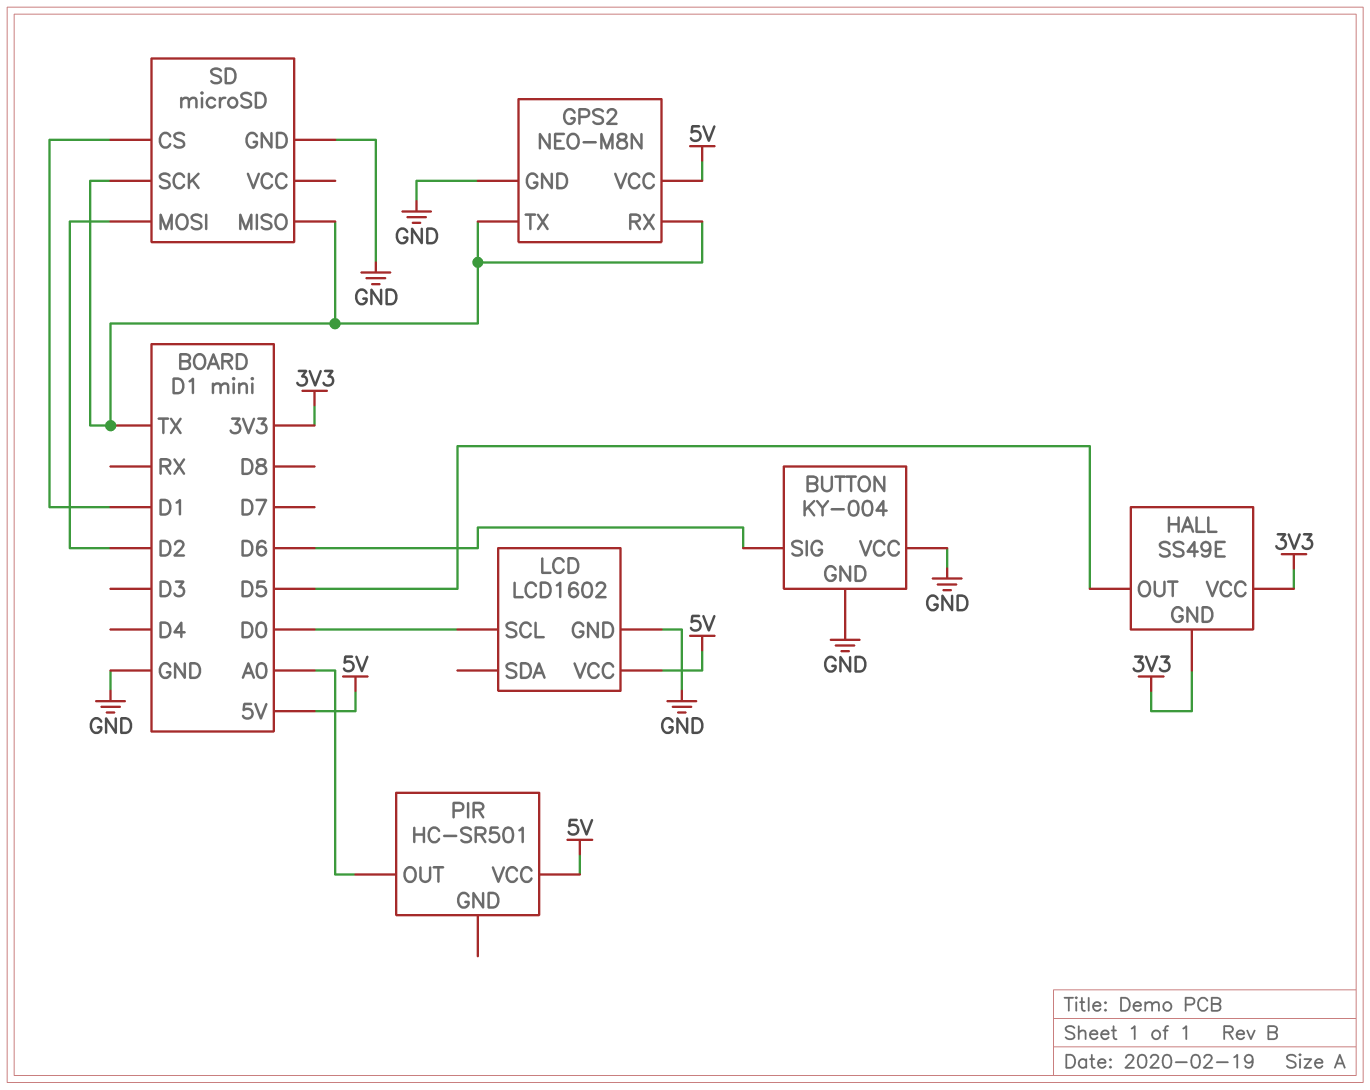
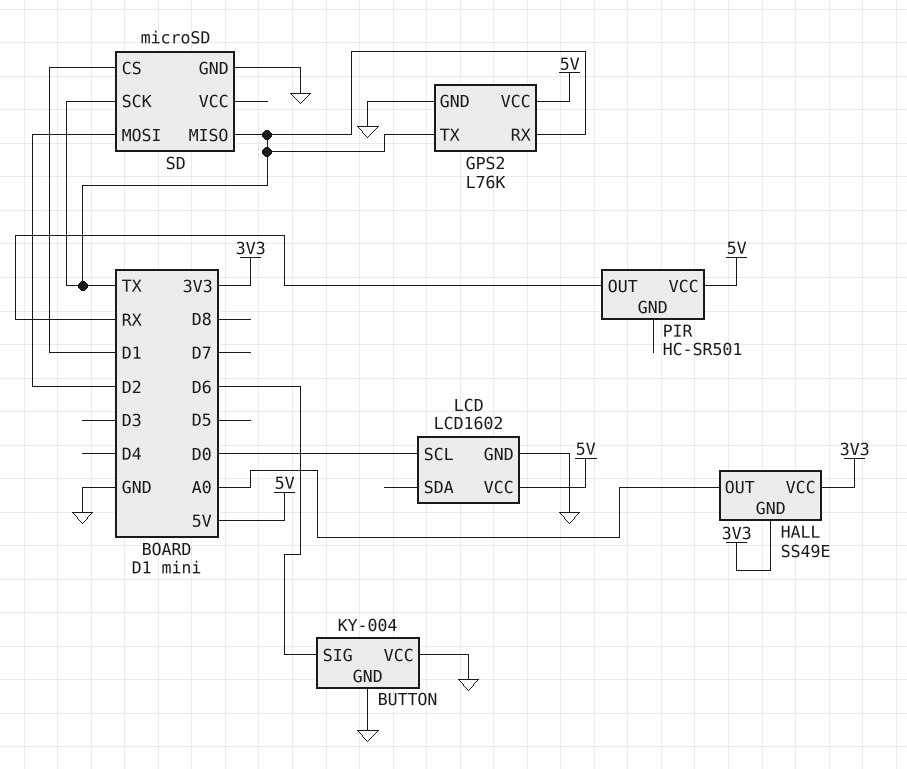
GPS2: NEO-M8N -> L76K
HALL pin OUT: D5 -> A0
PIR pin OUT: A0 -> RX

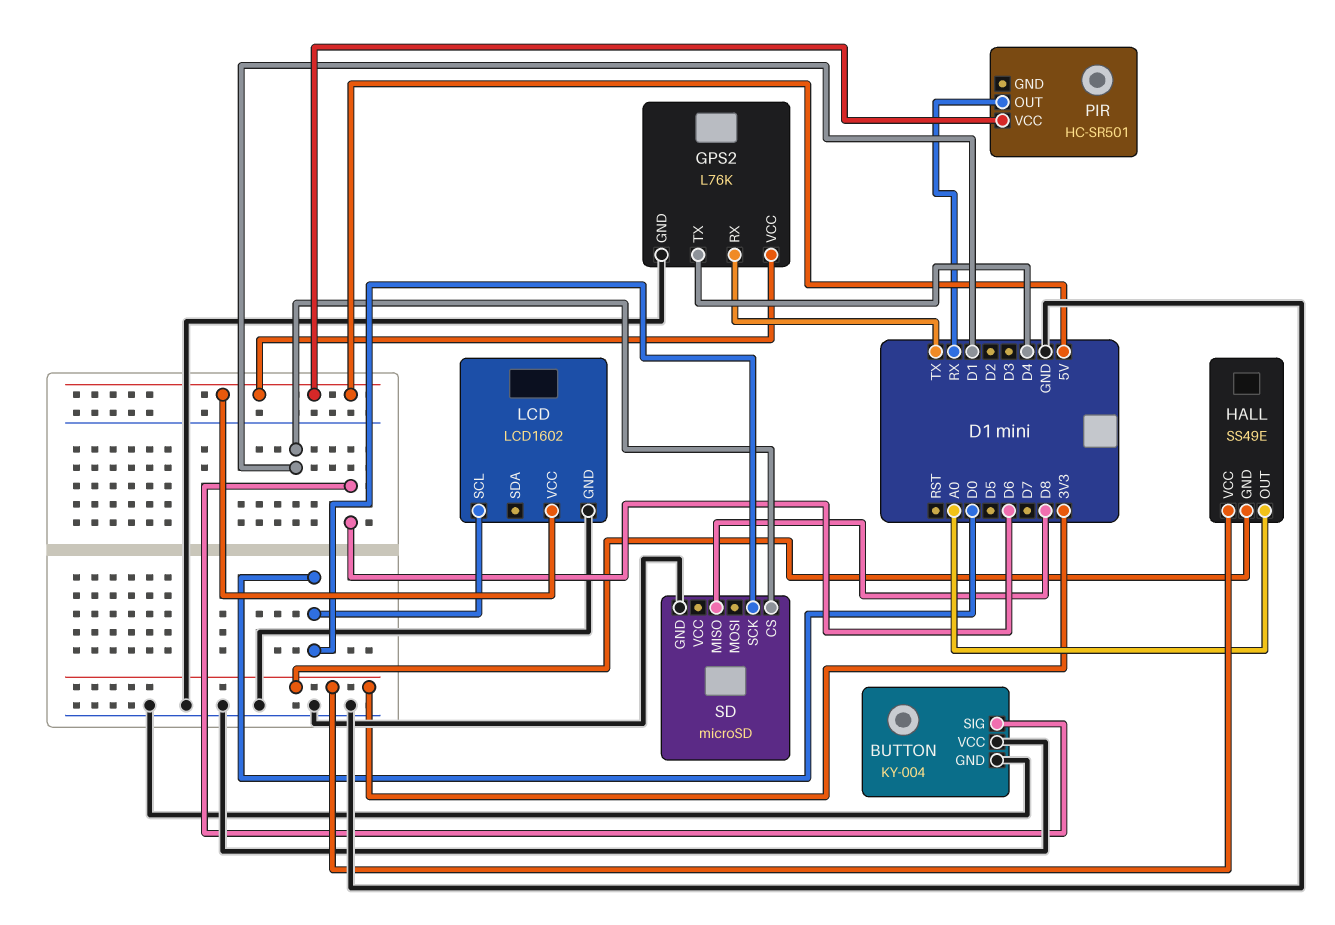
GPS2 pin TX: TX -> D4
SD pin MISO: TX -> D8
SD pin MOSI: D2 -> none
SD pin SCK: TX -> D0

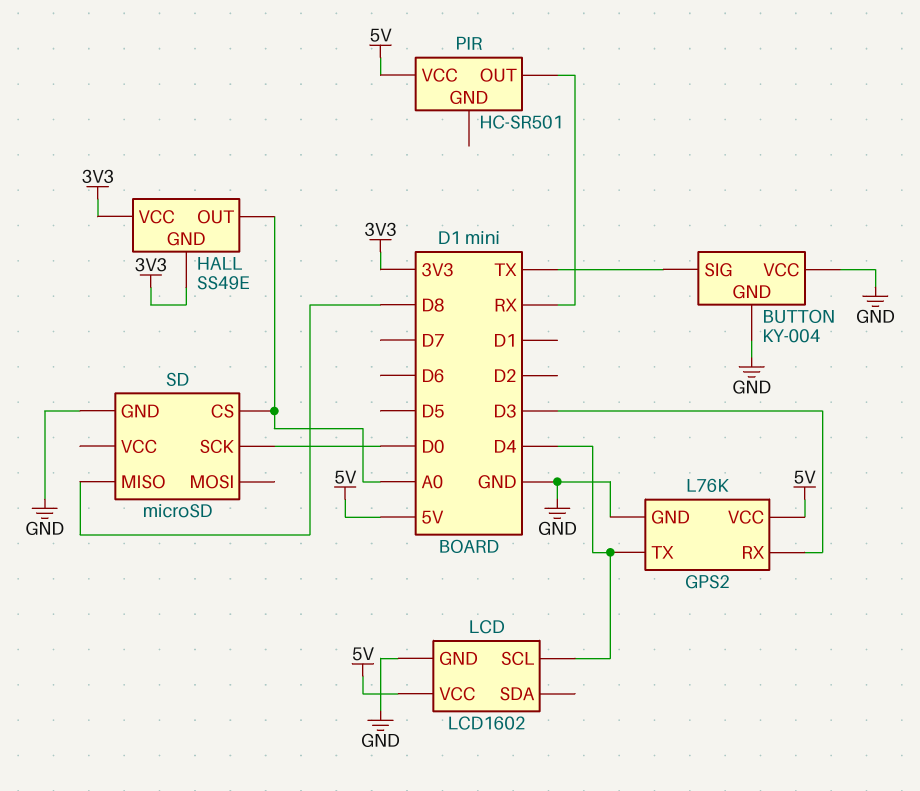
BUTTON pin SIG: D6 -> TX
GPS2 pin RX: TX -> D3
LCD pin SCL: D0 -> D4
SD pin CS: D1 -> A0

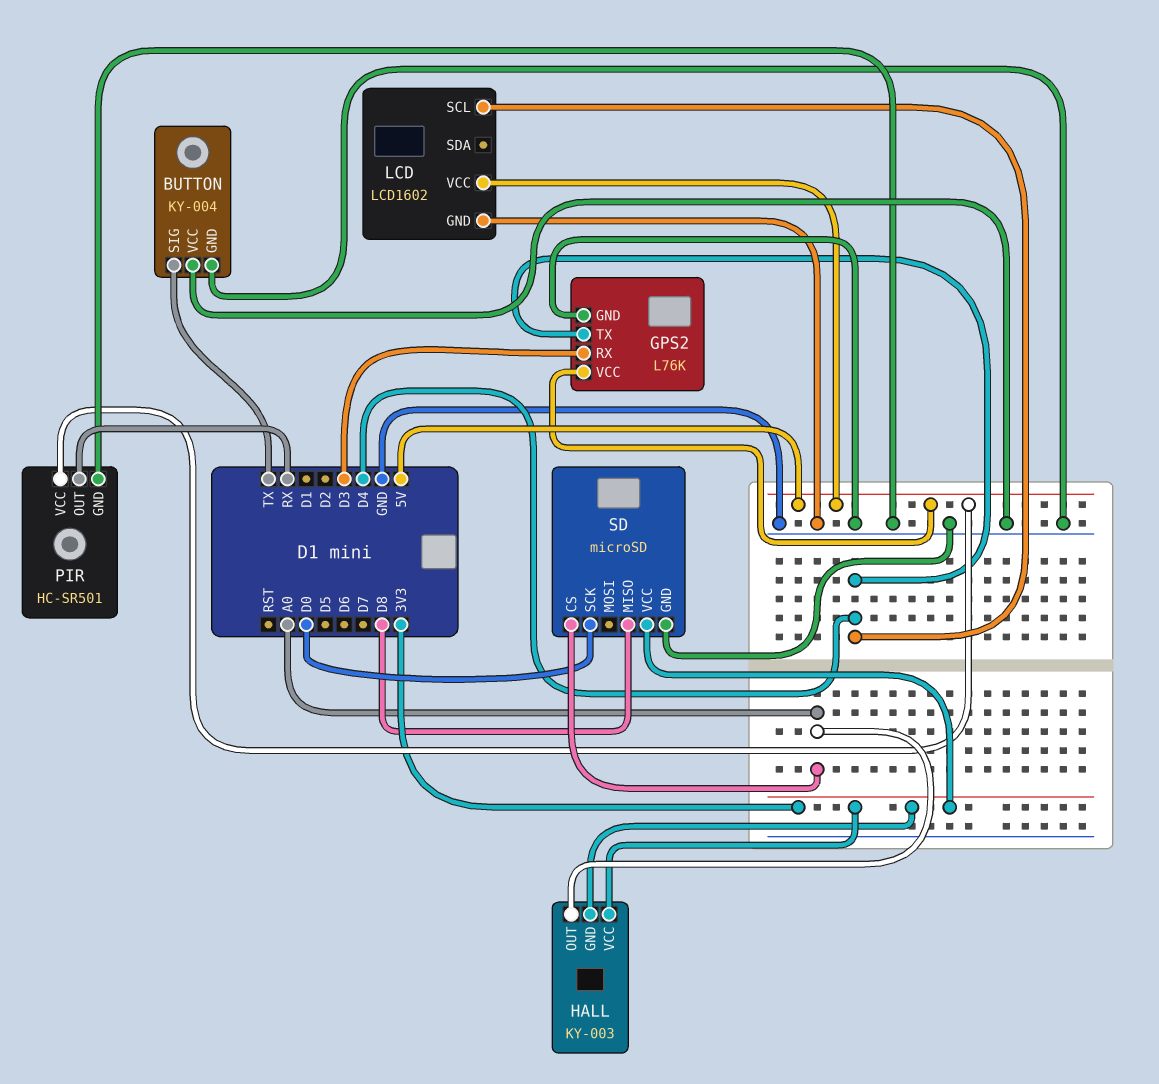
HALL: SS49E -> KY-003
PIR pin GND: none -> GND
SD pin VCC: none -> 3V3

